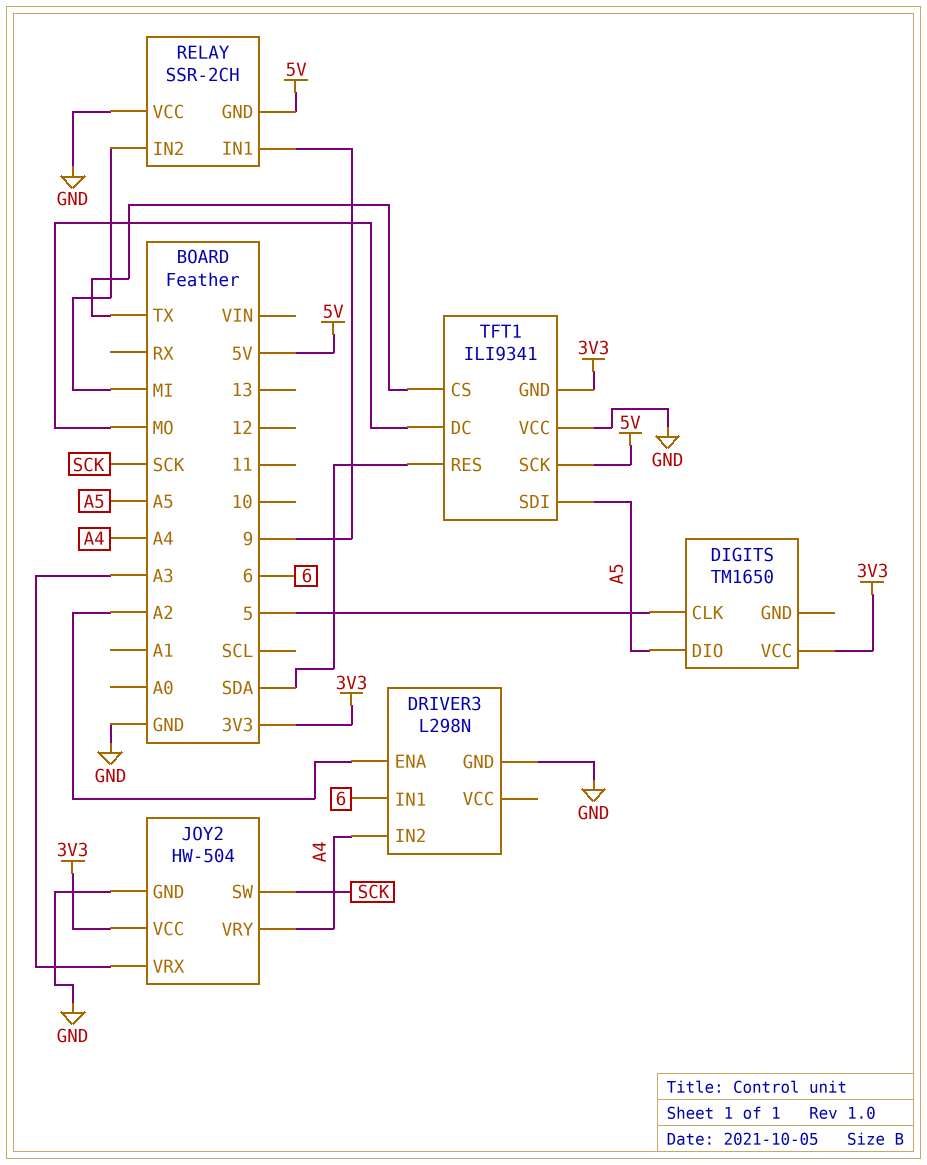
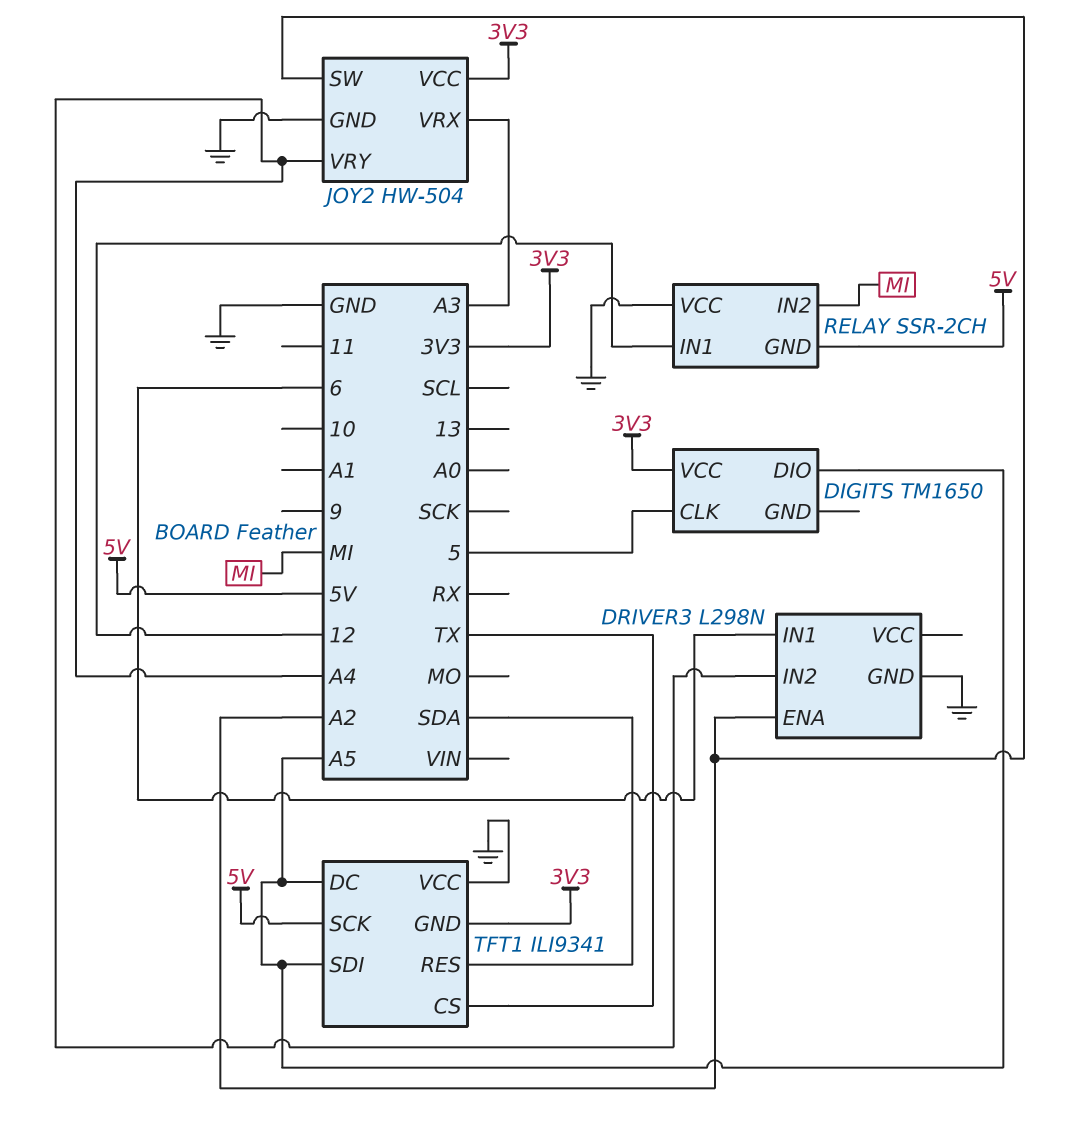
JOY2 pin SW: SCK -> A2
RELAY pin IN1: 9 -> 12
TFT1 pin DC: MO -> A5

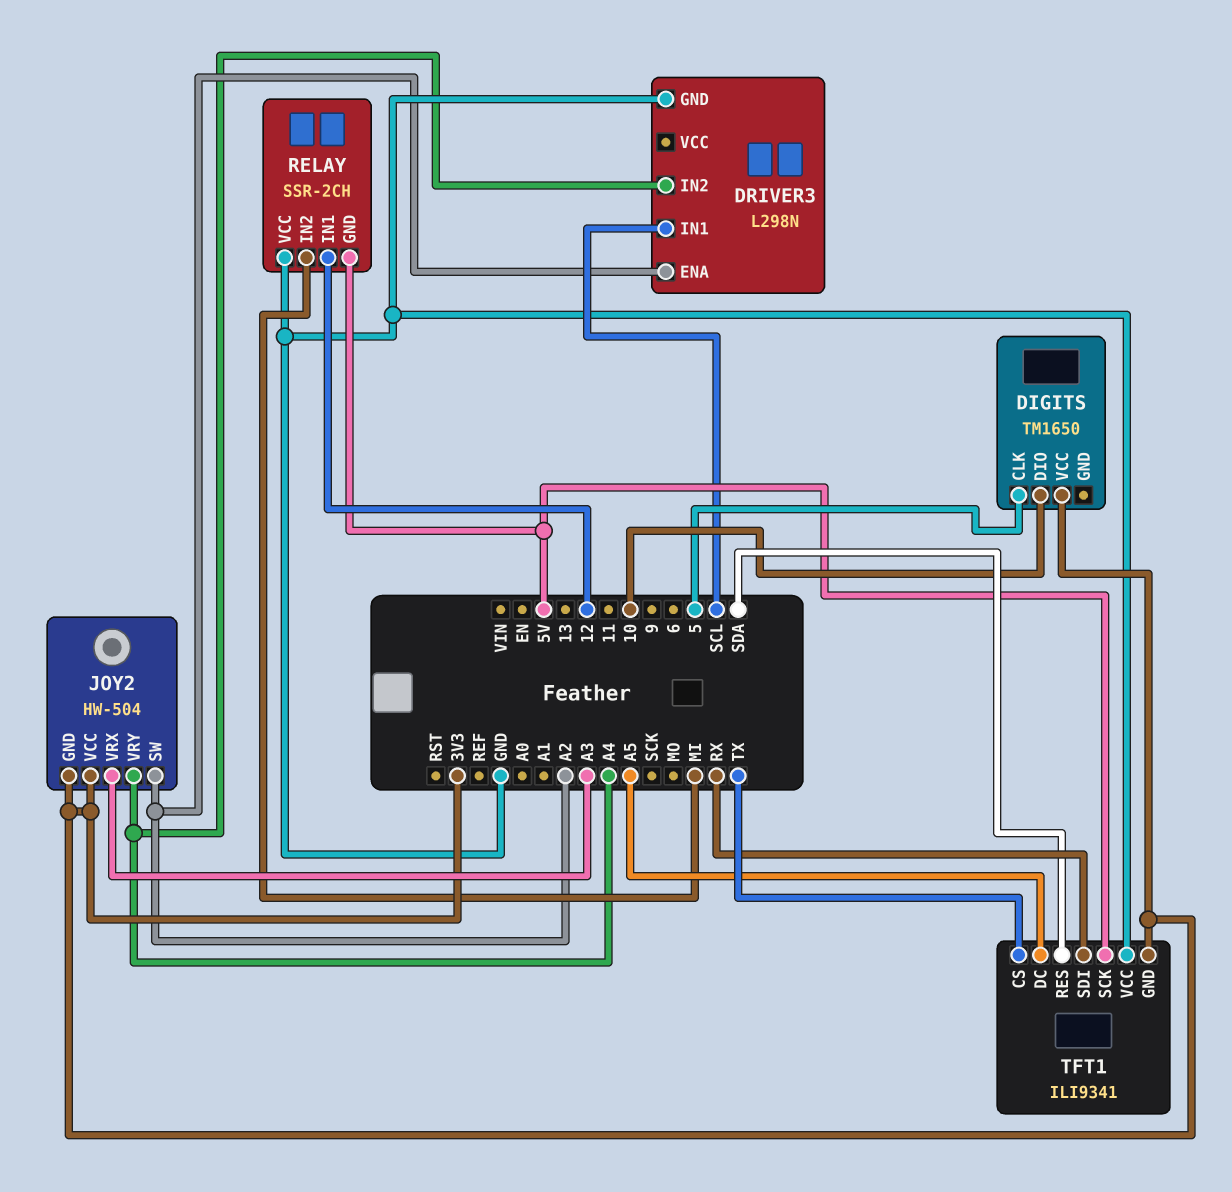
DIGITS pin DIO: A5 -> 10
DRIVER3 pin IN1: 6 -> SCL
JOY2 pin GND: GND -> 3V3
TFT1 pin SDI: A5 -> RX

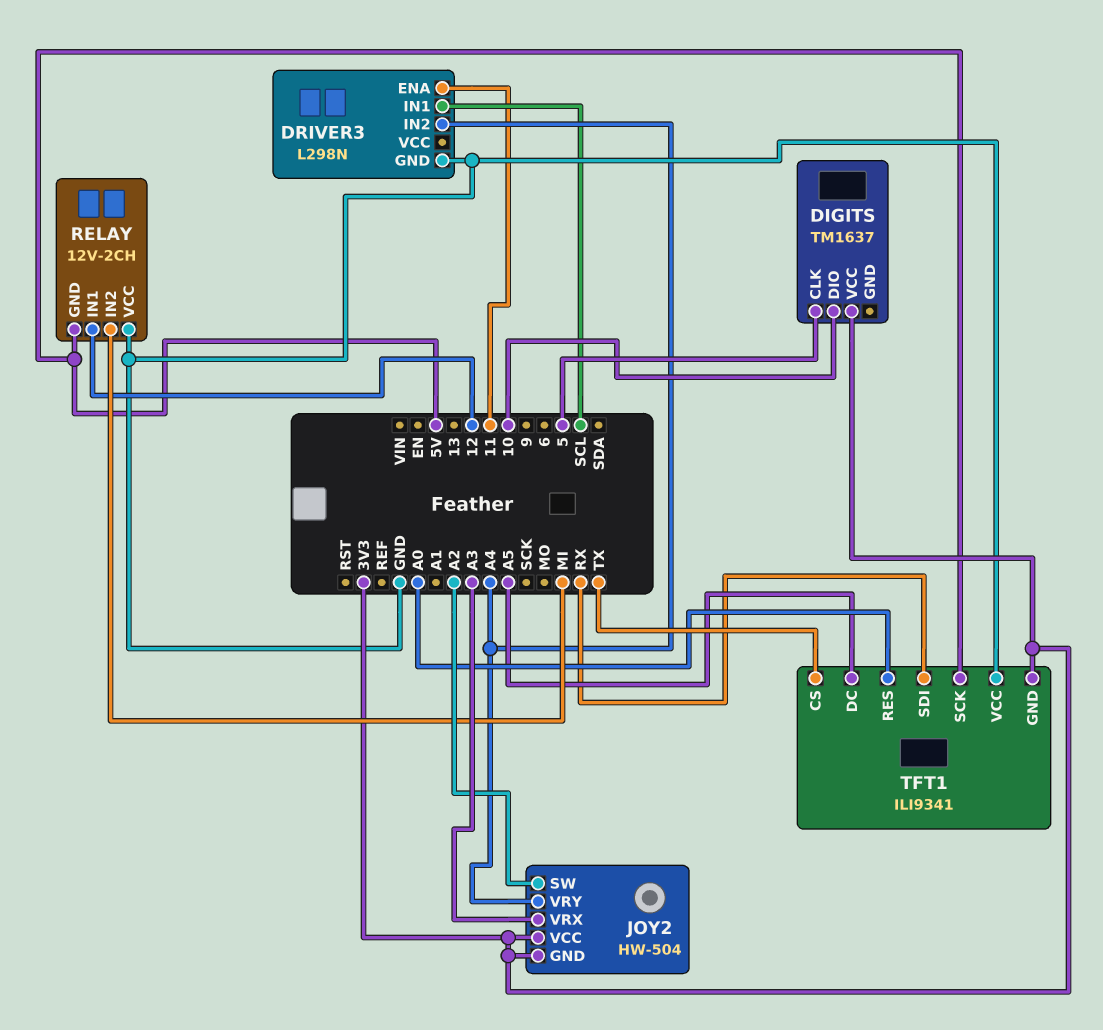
DIGITS: TM1650 -> TM1637
DRIVER3 pin ENA: A2 -> 11
RELAY: SSR-2CH -> 12V-2CH
TFT1 pin RES: SDA -> A0

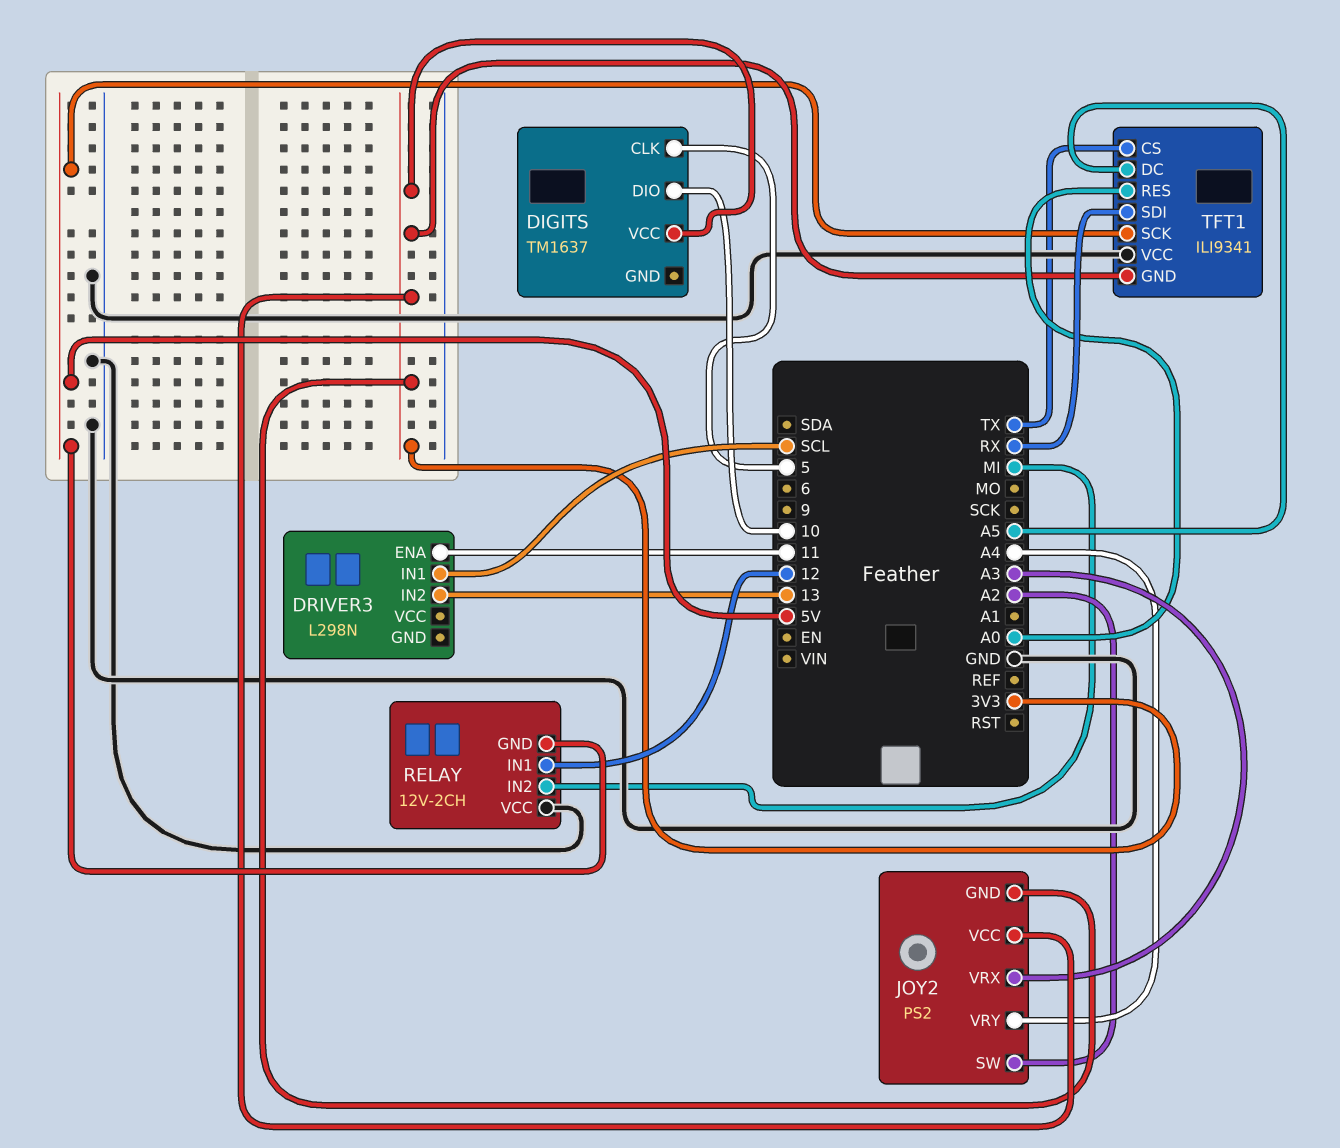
DRIVER3 pin GND: GND -> none
DRIVER3 pin IN2: A4 -> 13
JOY2: HW-504 -> PS2

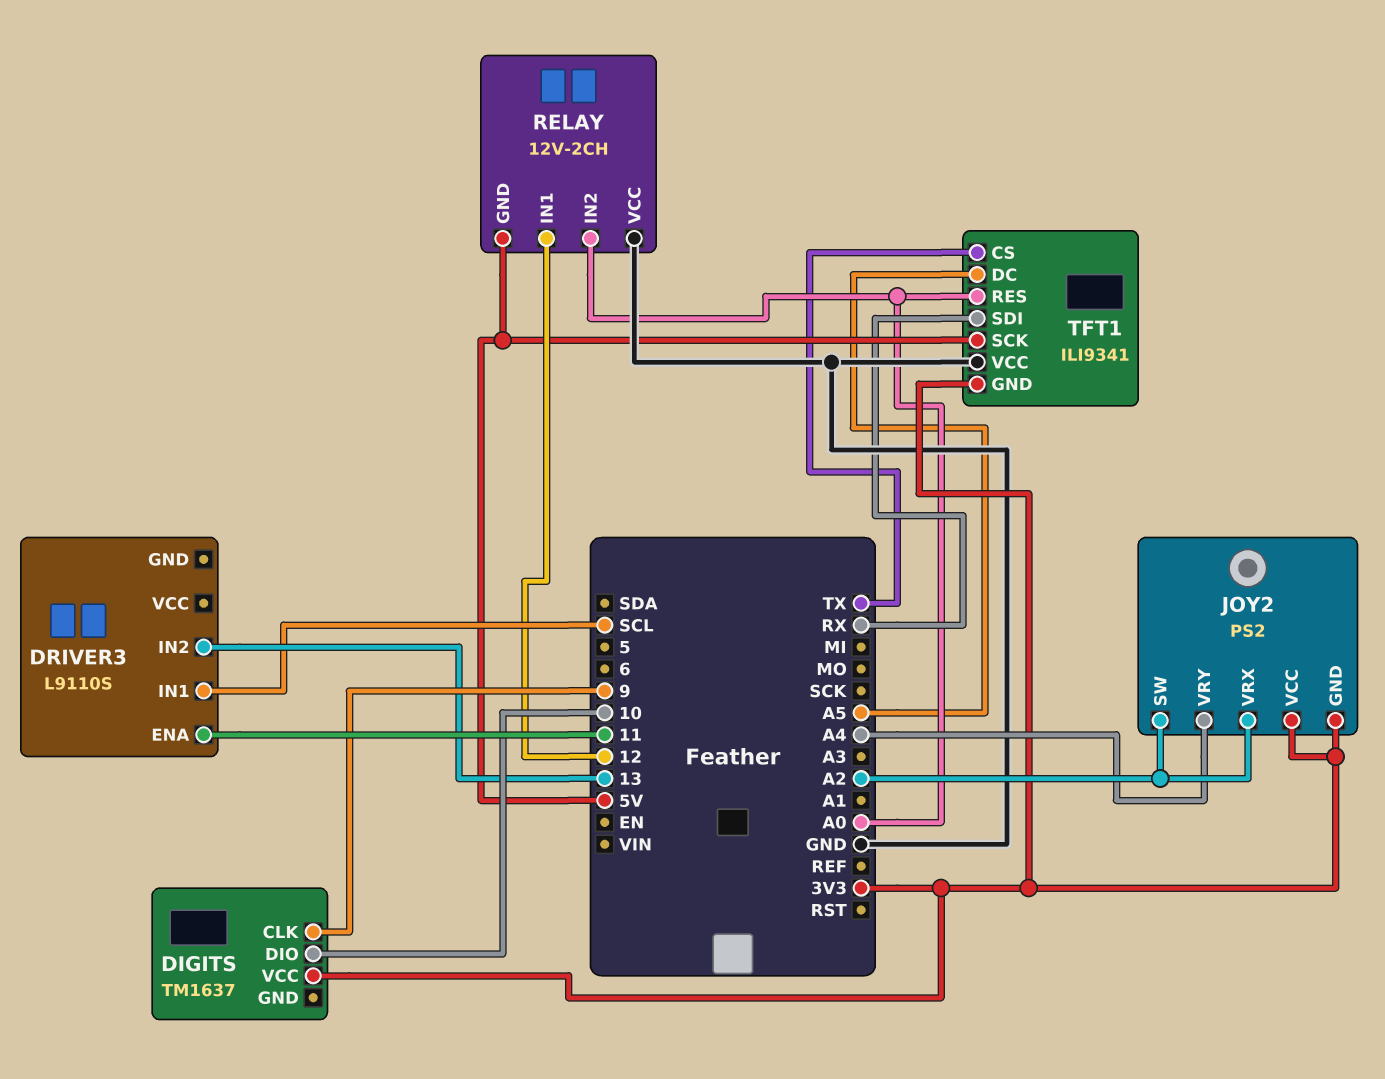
DIGITS pin CLK: 5 -> 9
DRIVER3: L298N -> L9110S
JOY2 pin VRX: A3 -> A2
RELAY pin IN2: MI -> A0

